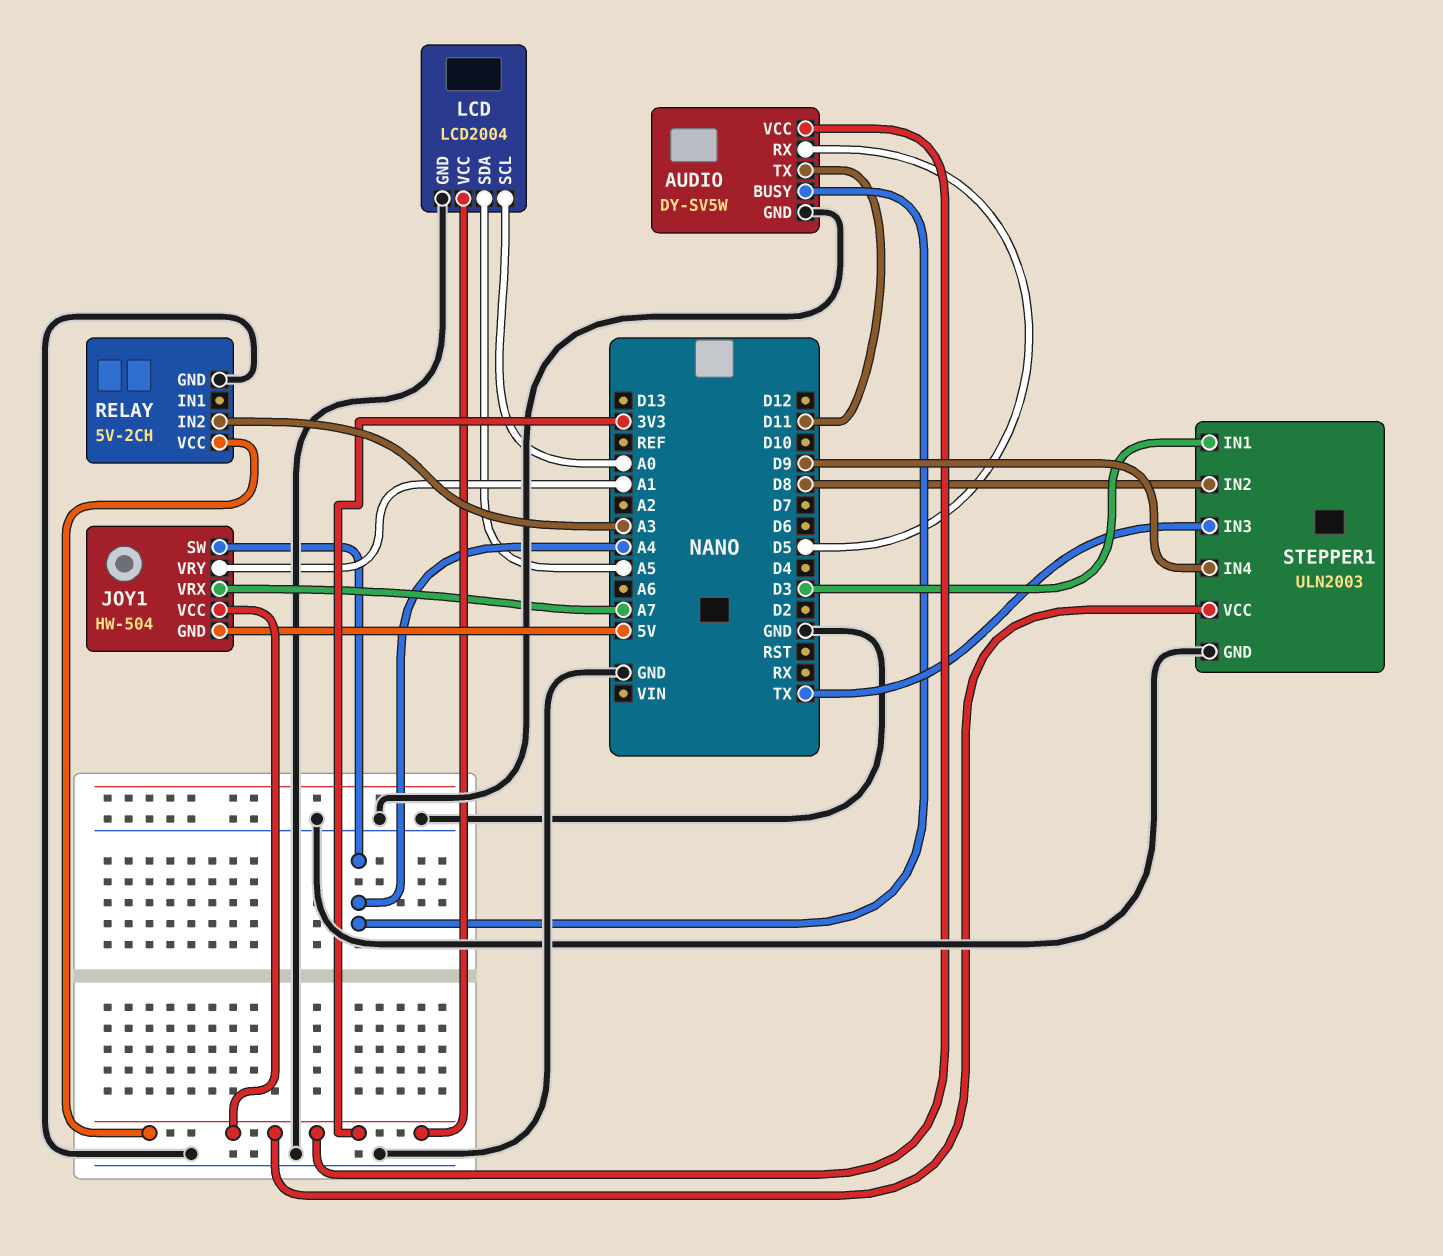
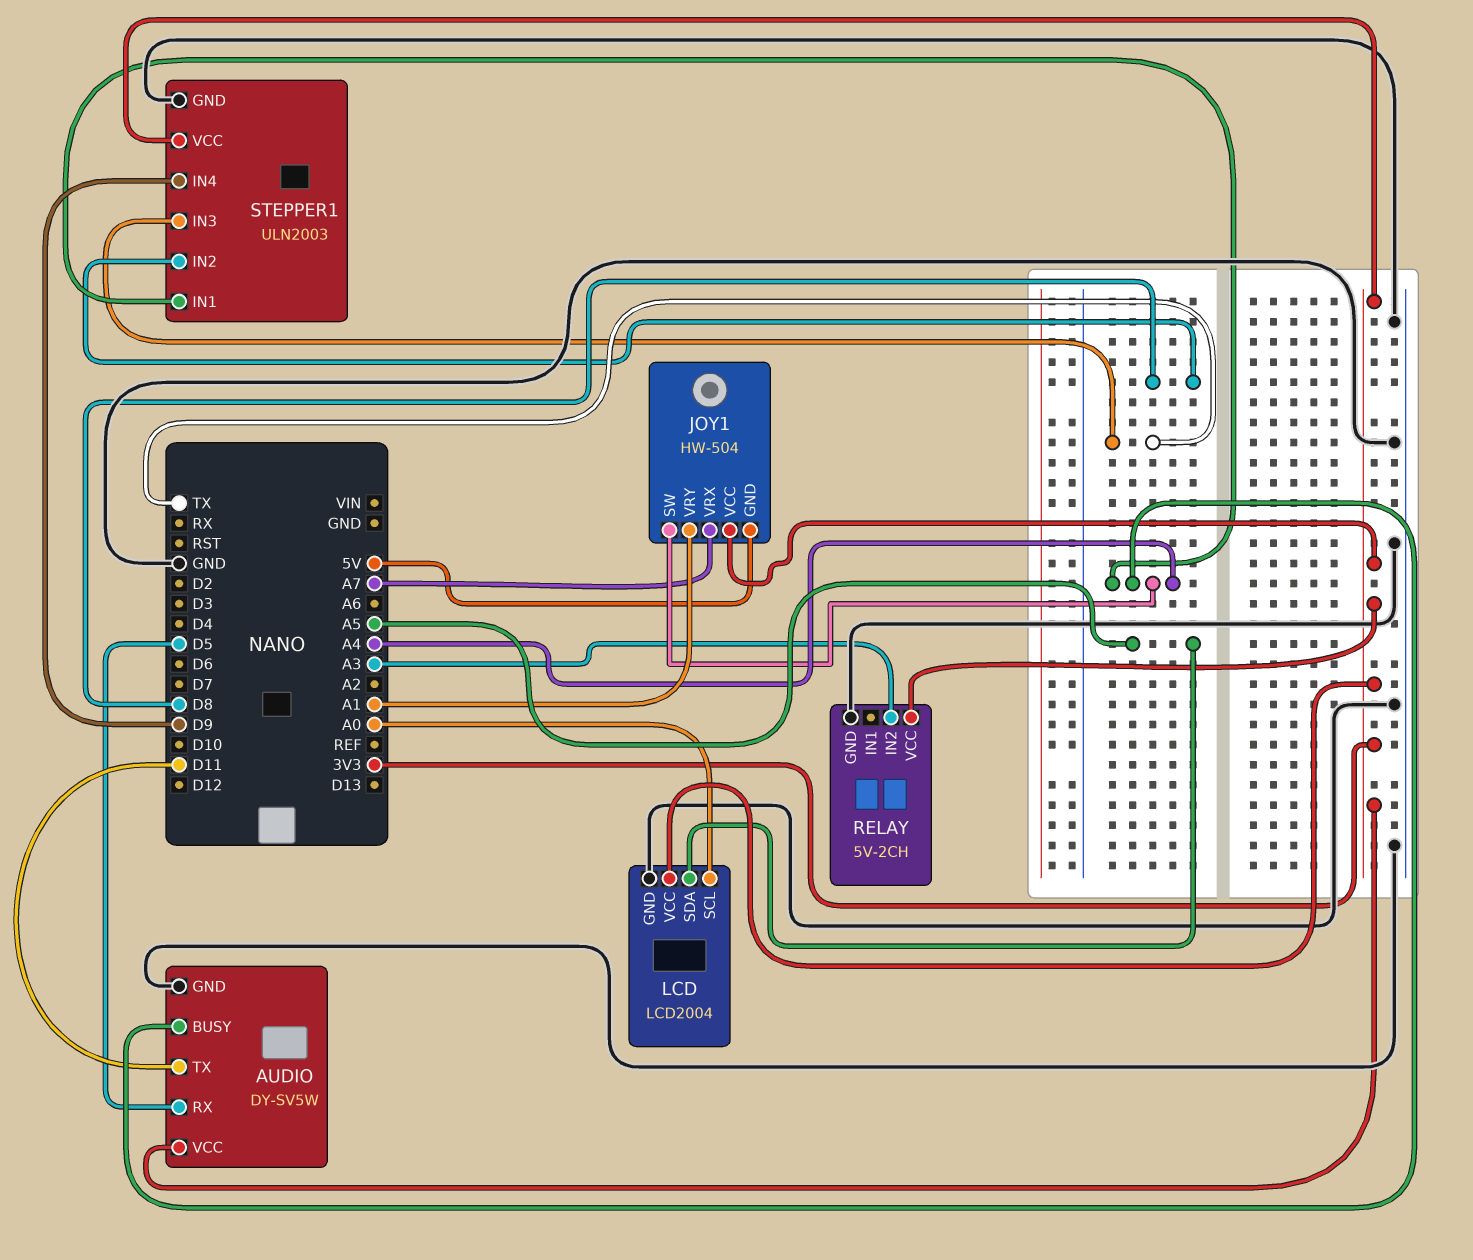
STEPPER1 pin IN1: D3 -> A4

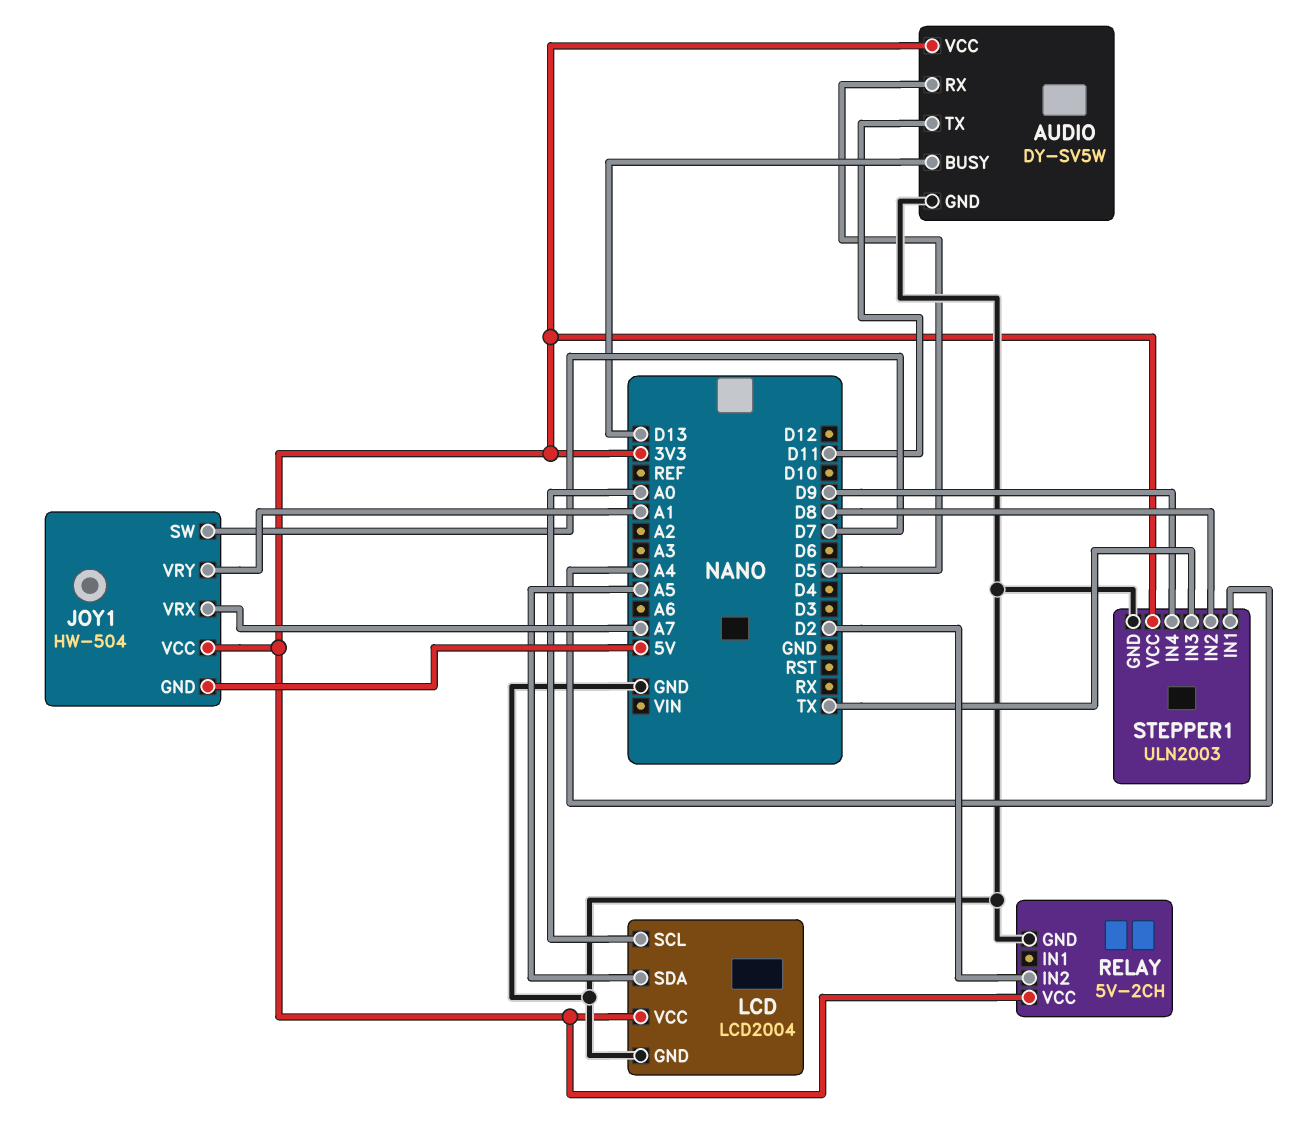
AUDIO pin BUSY: A4 -> D13
JOY1 pin SW: A4 -> D7
RELAY pin IN2: A3 -> D2

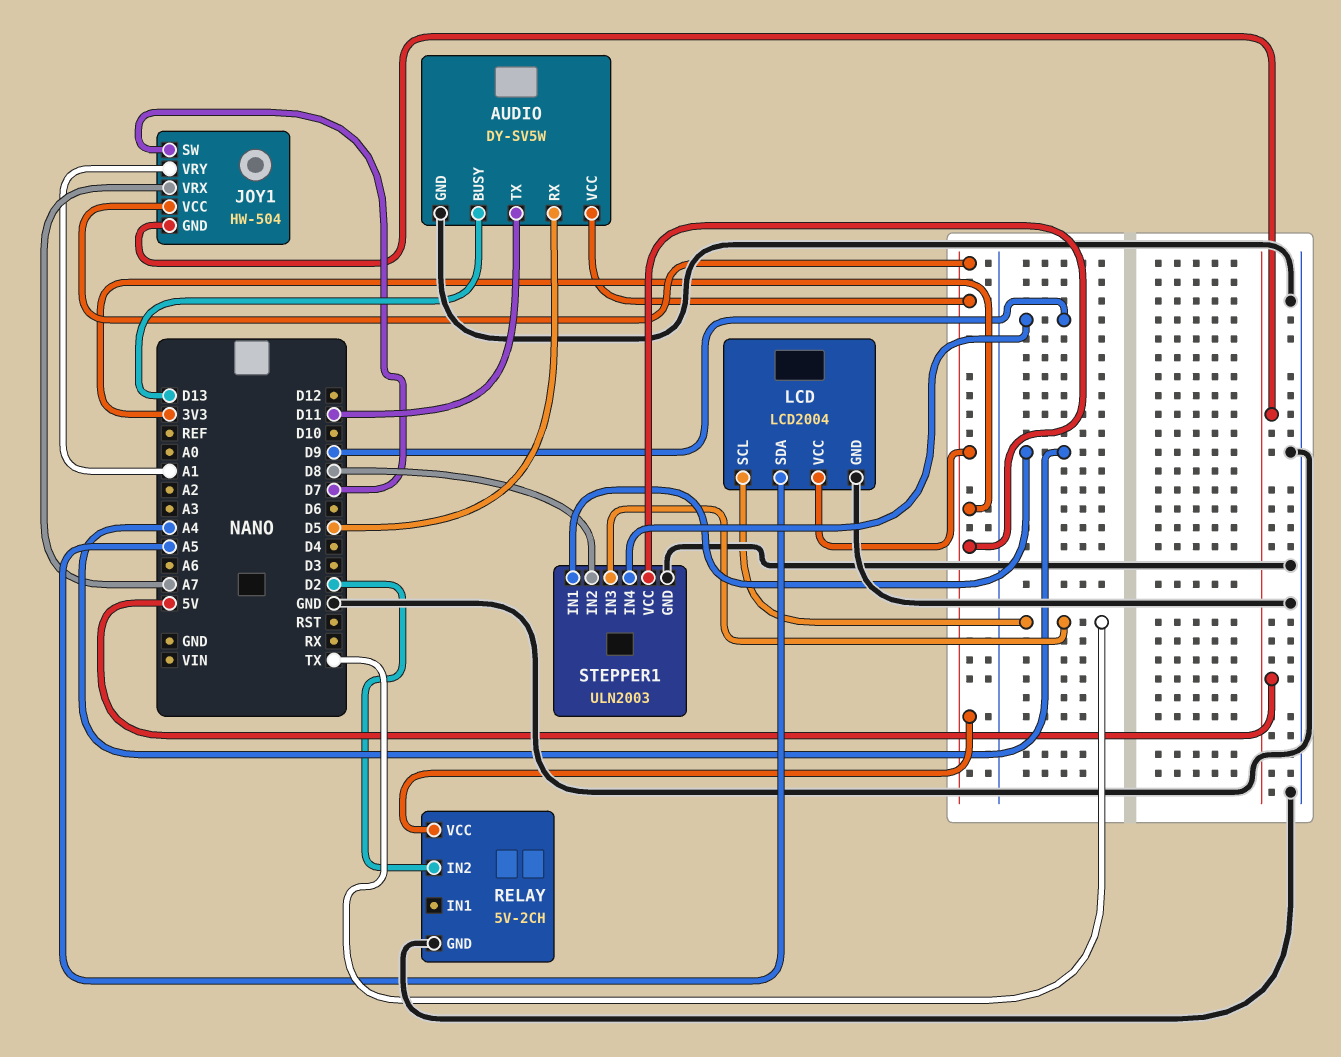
LCD pin SCL: A0 -> TX

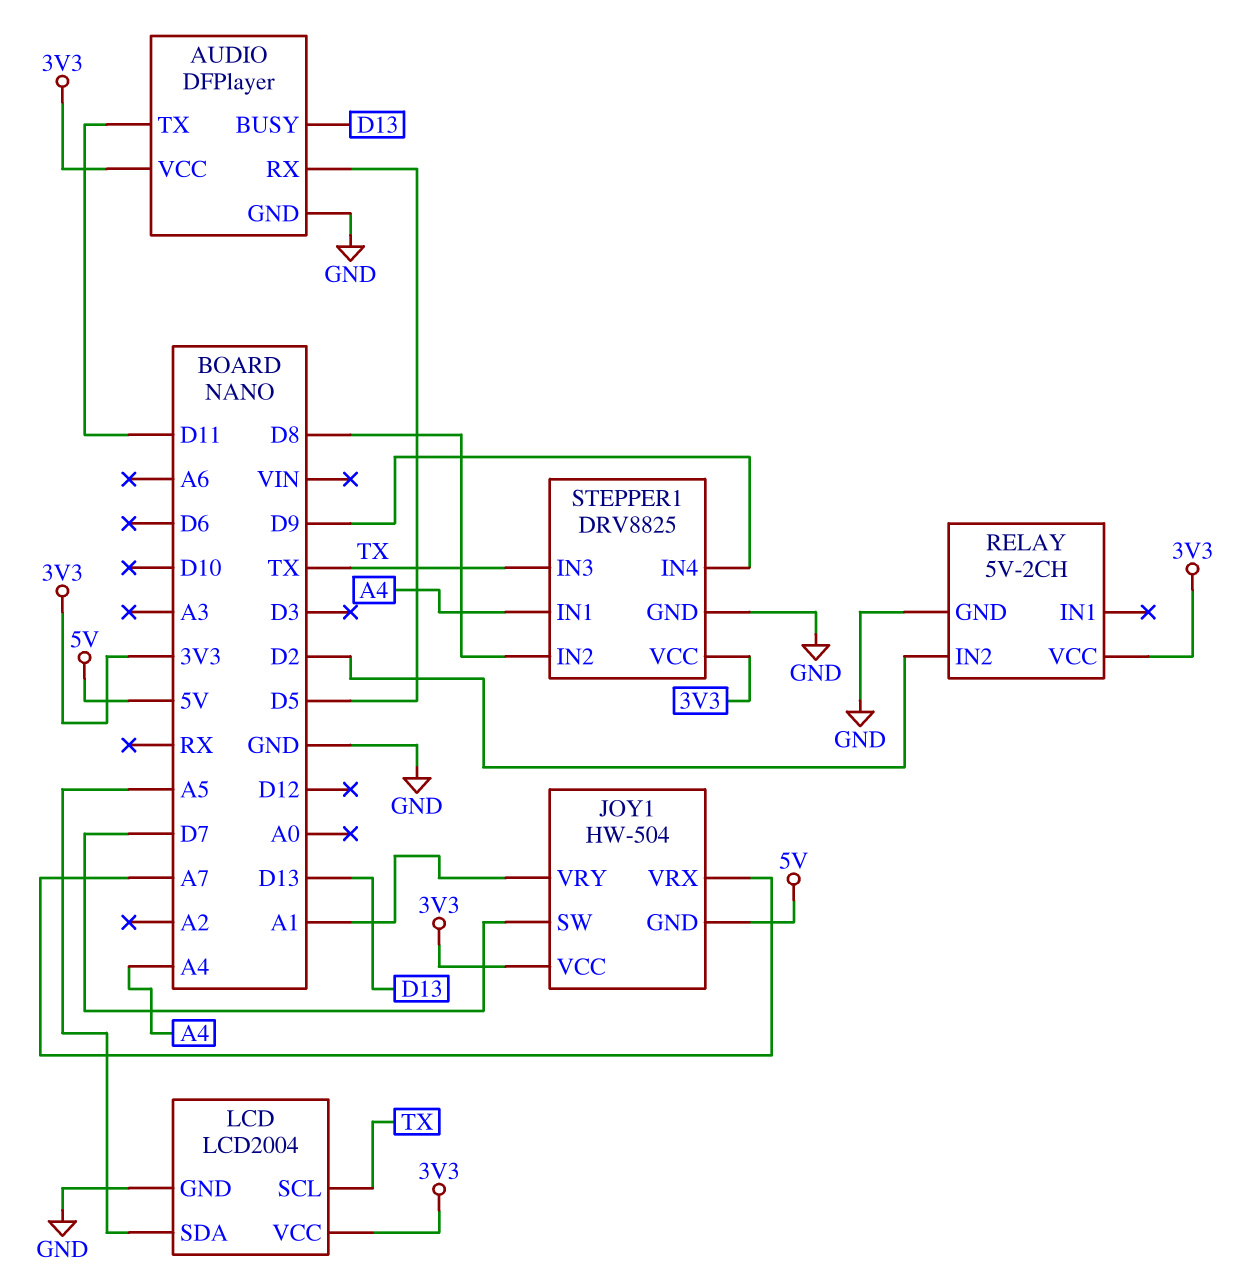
AUDIO: DY-SV5W -> DFPlayer
STEPPER1: ULN2003 -> DRV8825

